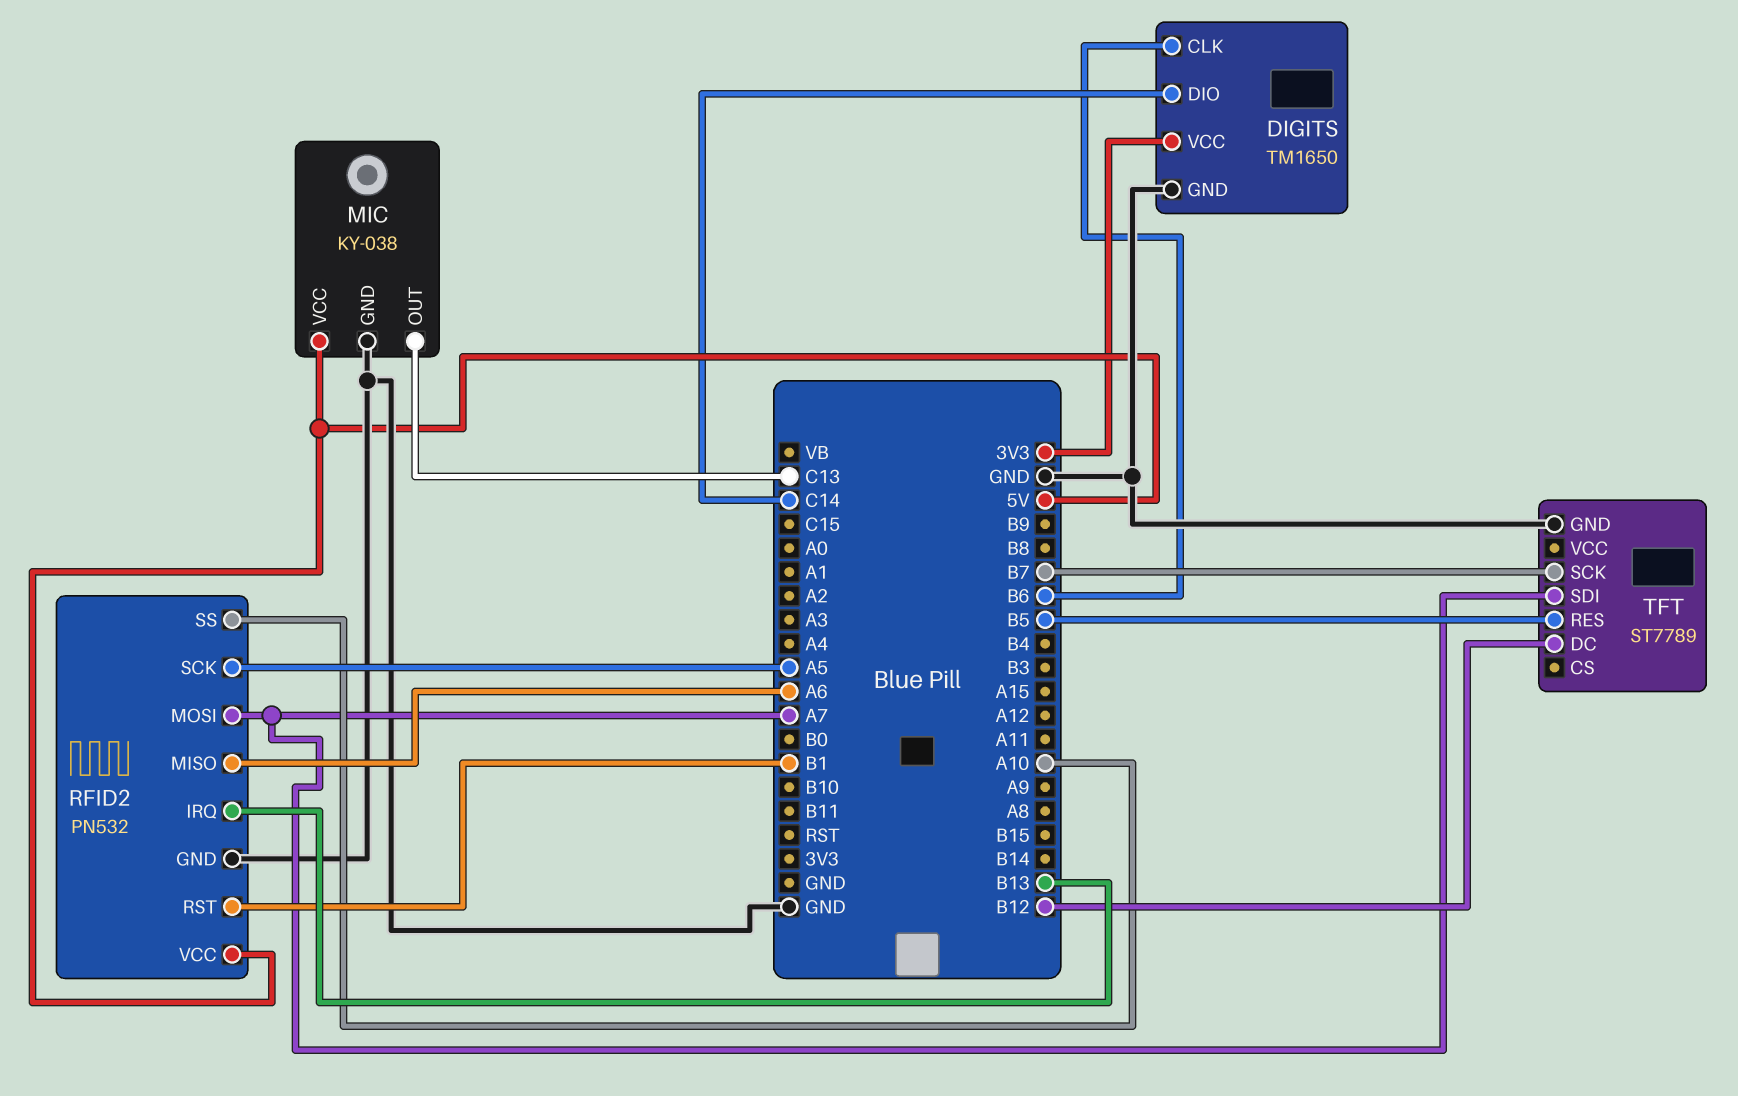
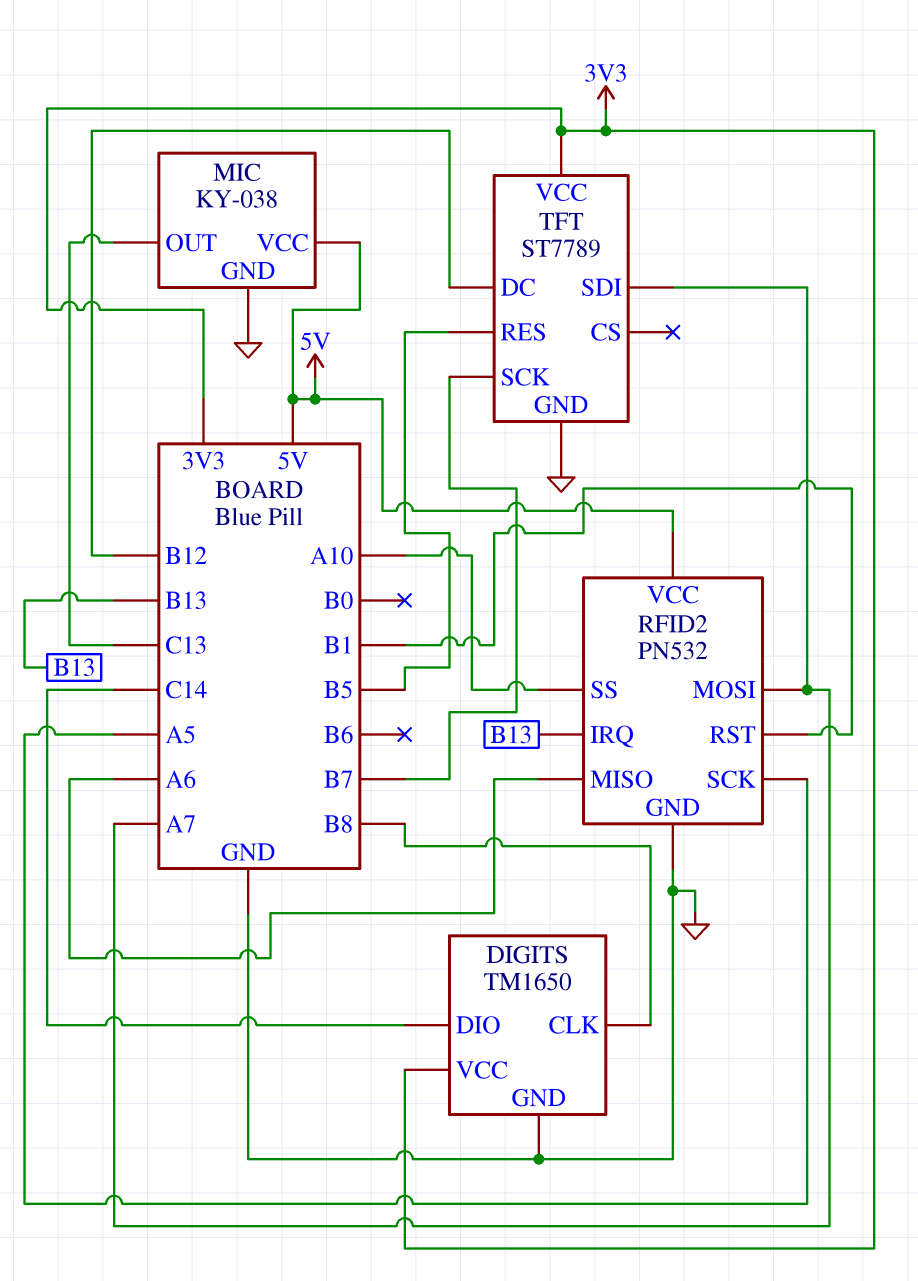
DIGITS pin CLK: B6 -> B8
TFT pin VCC: none -> 3V3

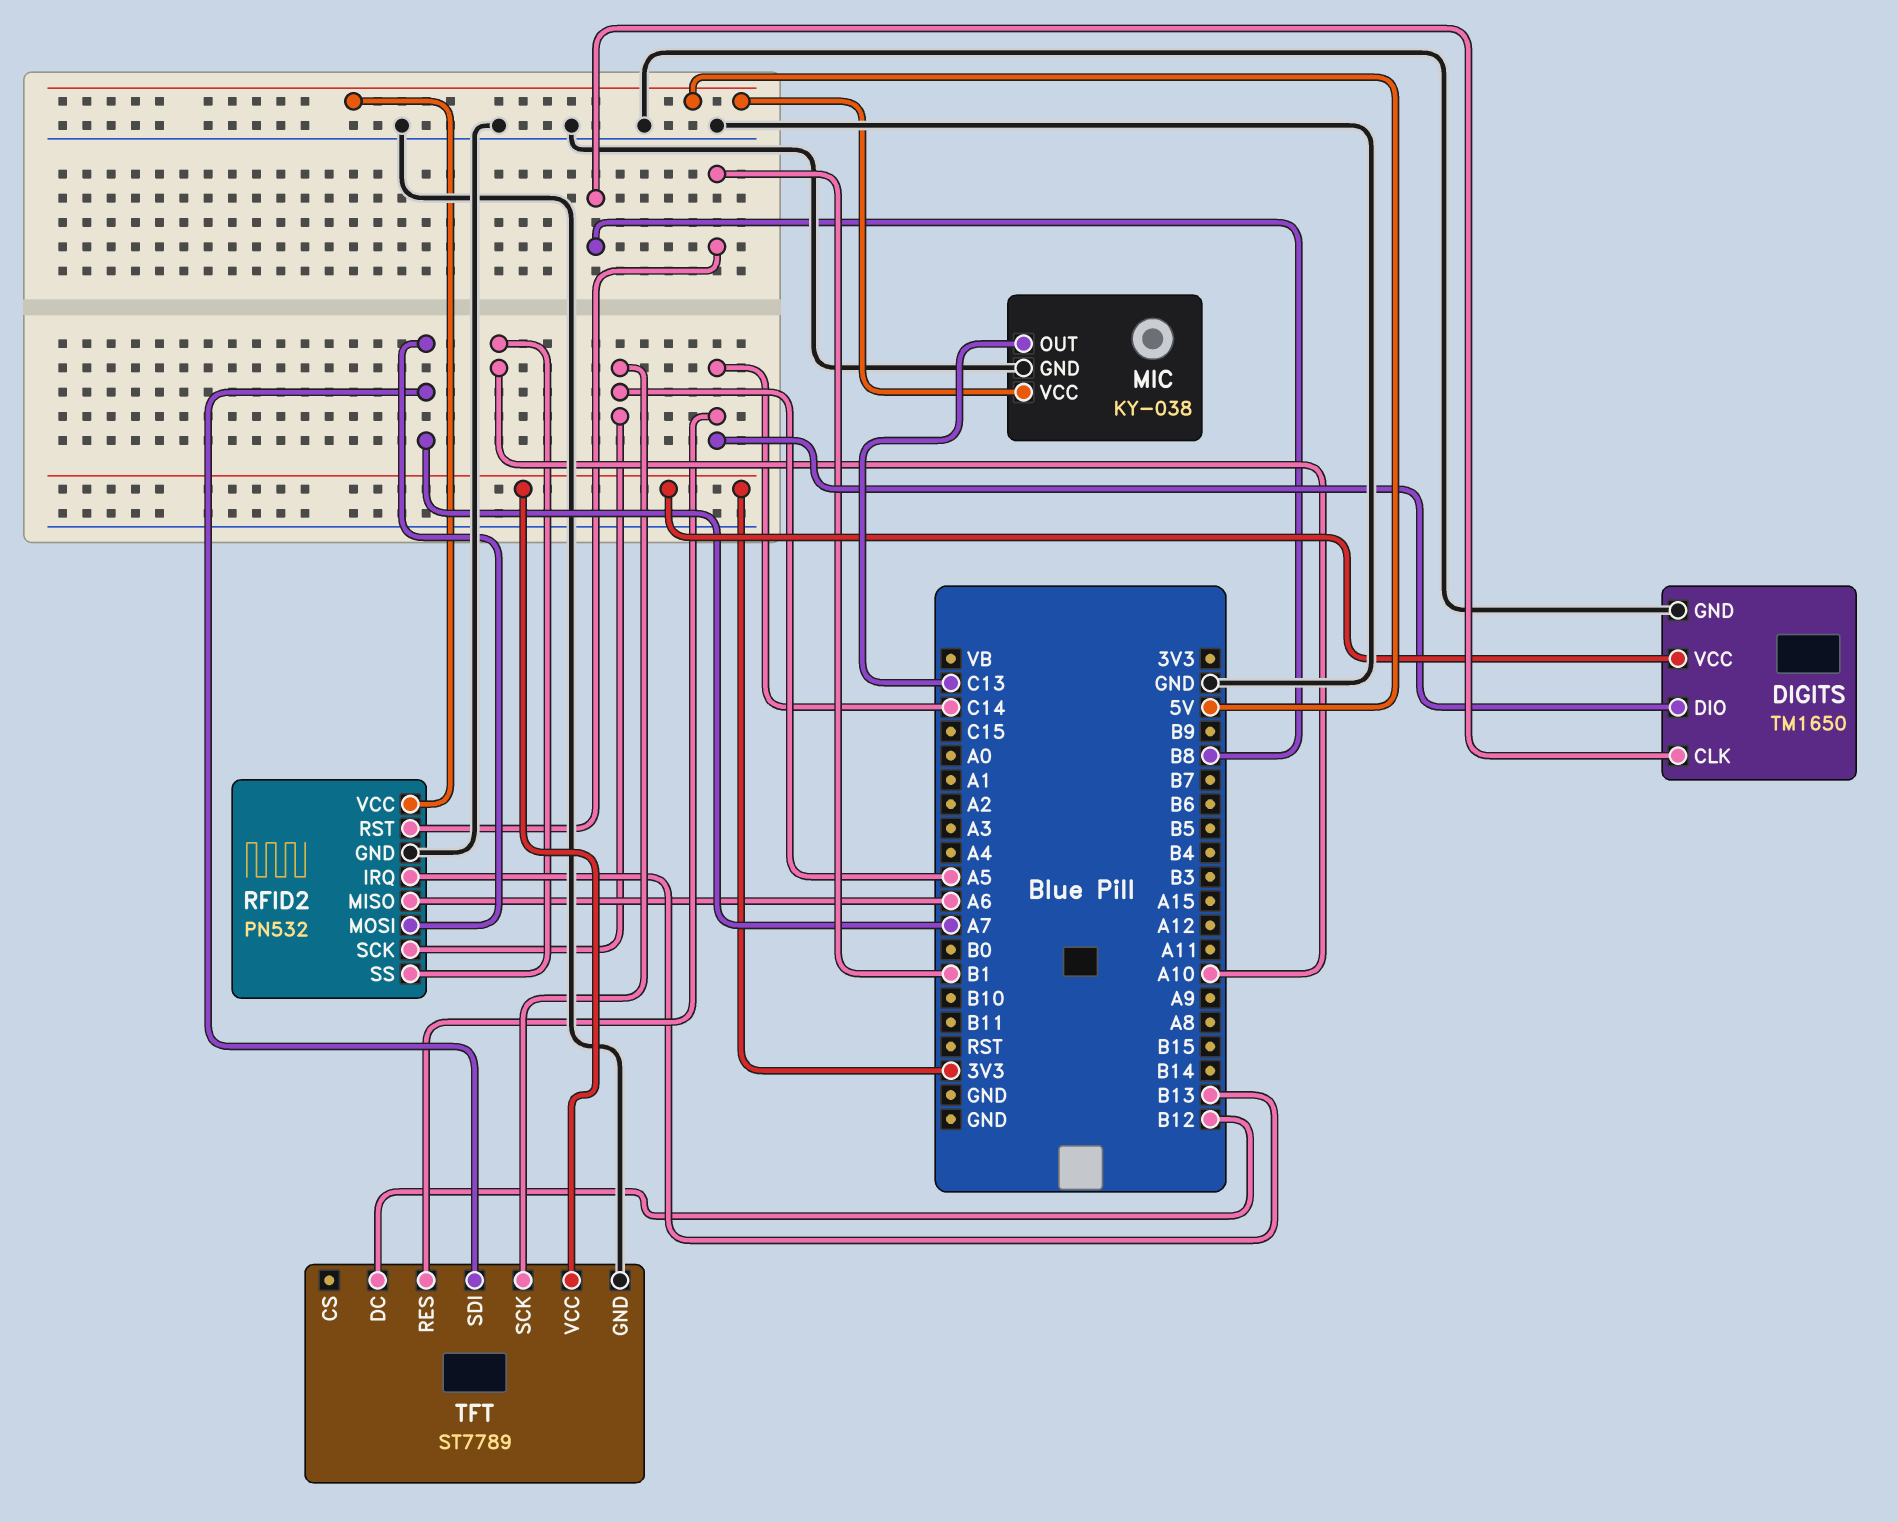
TFT pin RES: B5 -> C14
TFT pin SCK: B7 -> A5

